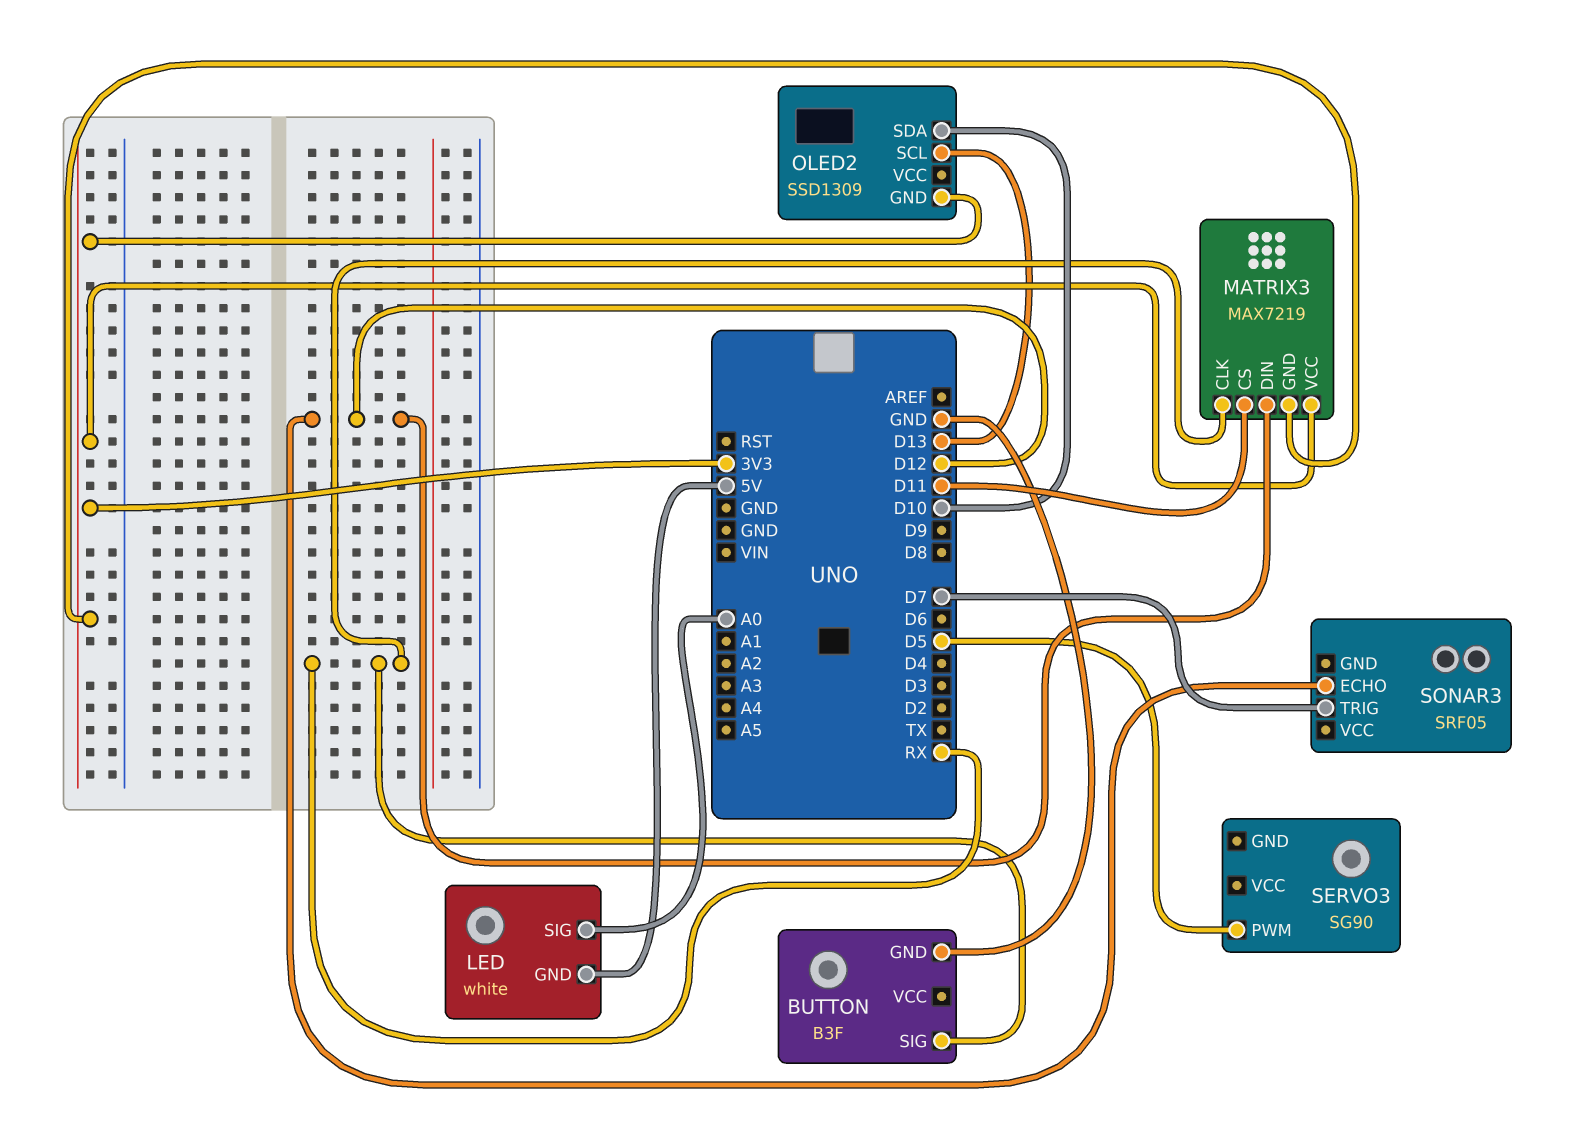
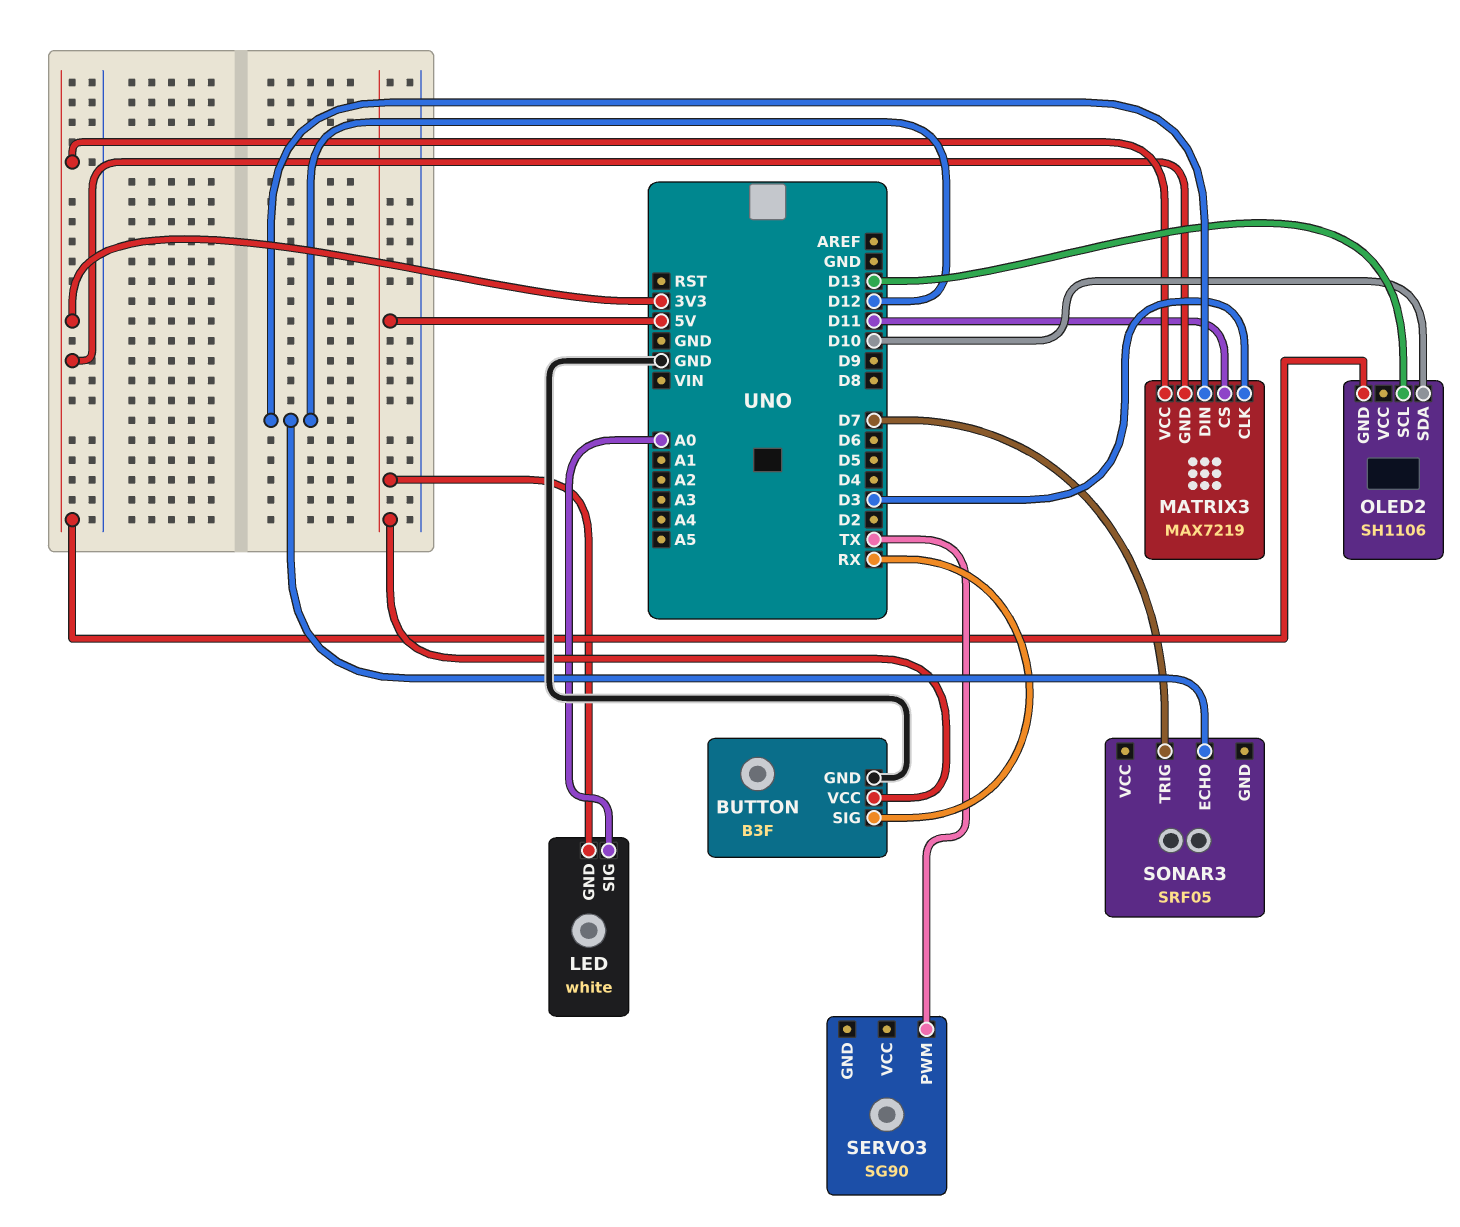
BUTTON pin VCC: none -> 5V
MATRIX3 pin CLK: RX -> D3
OLED2: SSD1309 -> SH1106
SERVO3 pin PWM: D5 -> TX

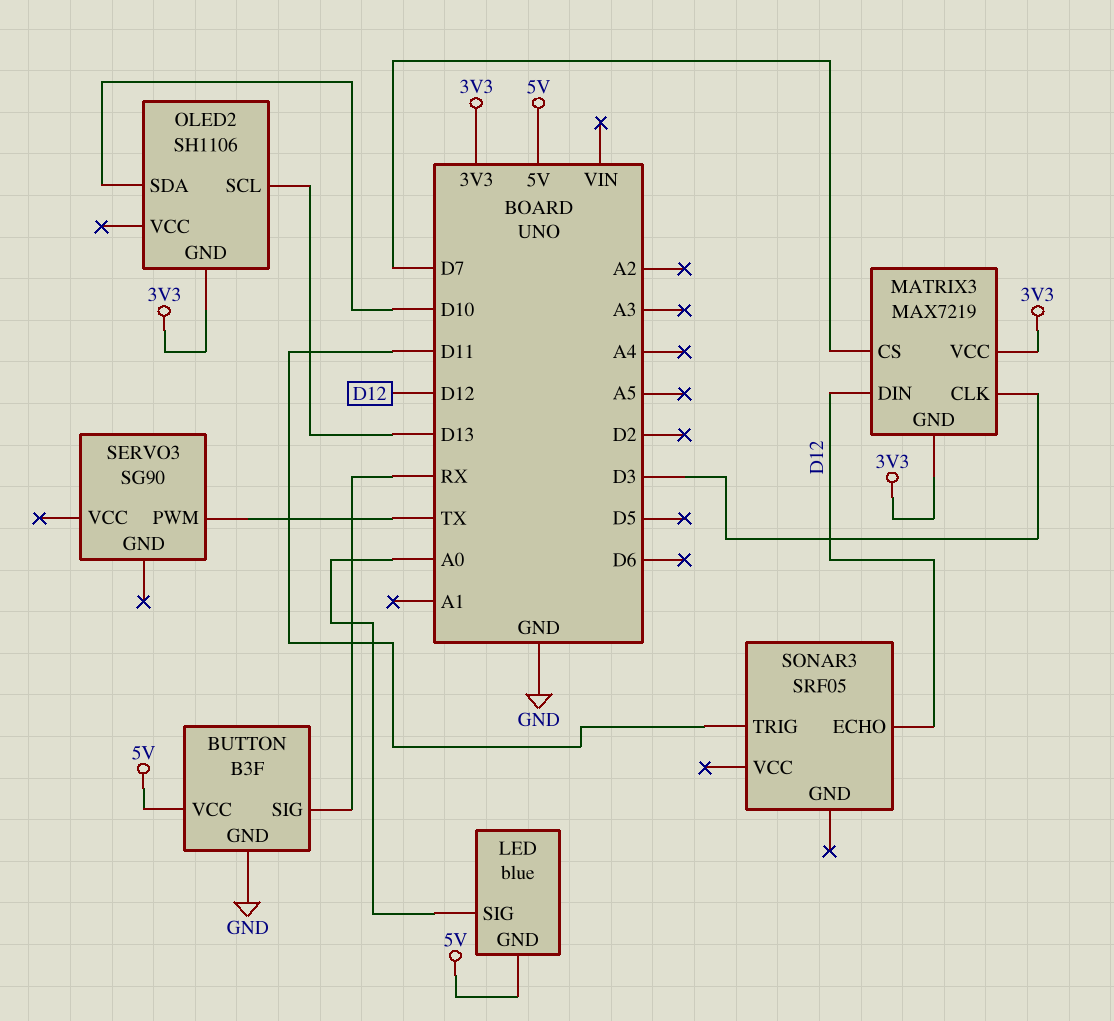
LED: white -> blue
MATRIX3 pin CS: D11 -> D7
SONAR3 pin TRIG: D7 -> D11

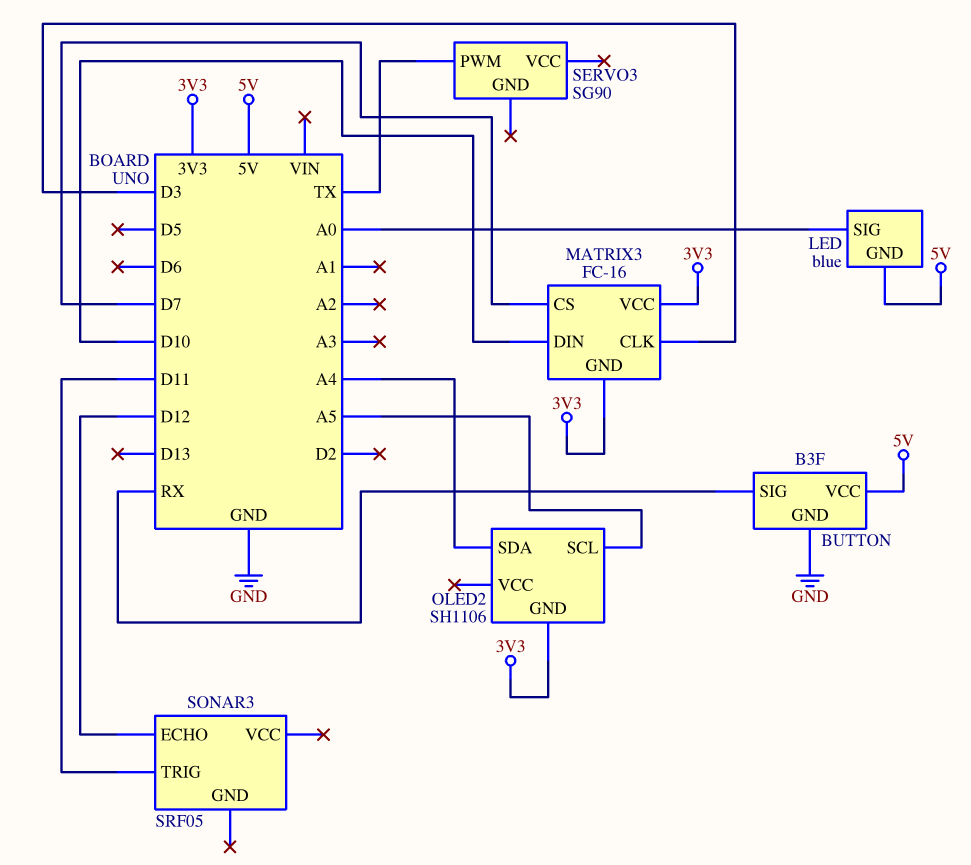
MATRIX3: MAX7219 -> FC-16
MATRIX3 pin DIN: D12 -> D10
OLED2 pin SCL: D13 -> A5
OLED2 pin SDA: D10 -> A4

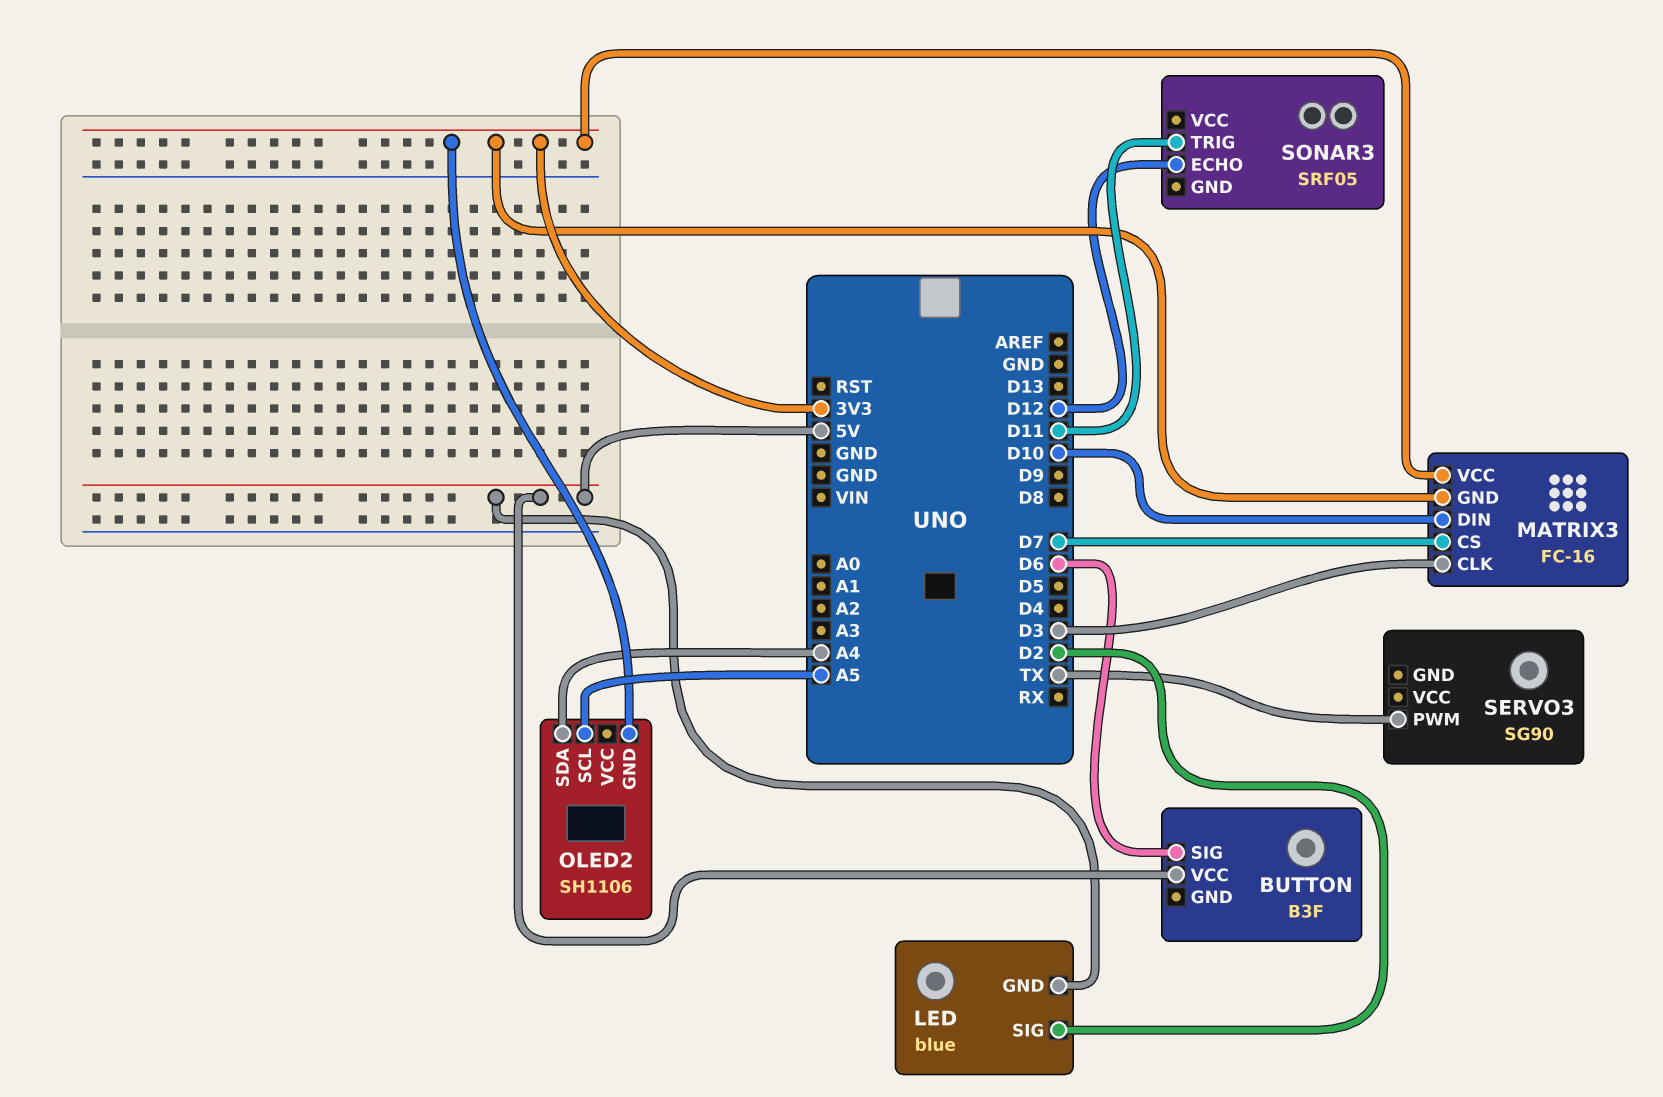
BUTTON pin GND: GND -> none
BUTTON pin SIG: RX -> D6
LED pin SIG: A0 -> D2

